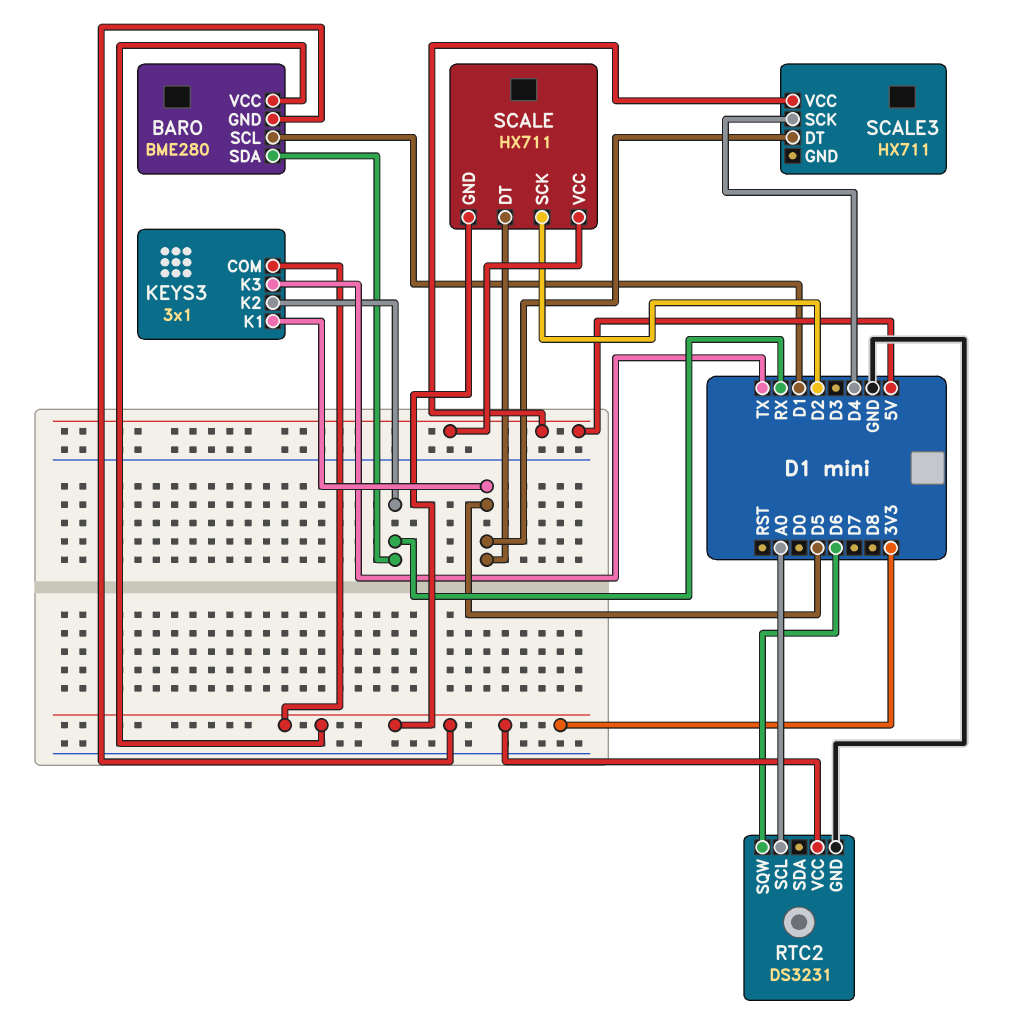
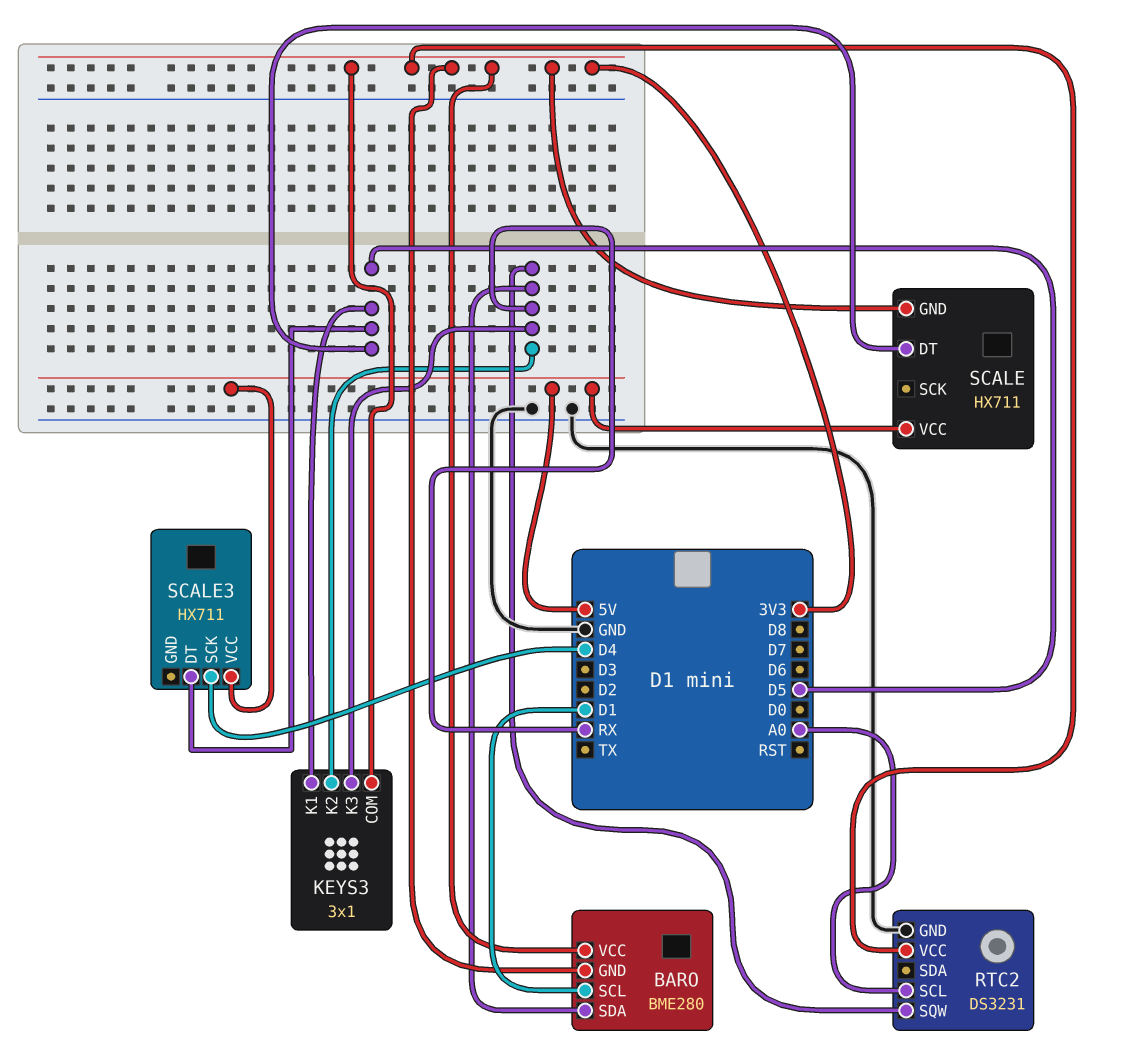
KEYS3 pin K3: TX -> RX
RTC2 pin SQW: D6 -> RX
SCALE pin SCK: D2 -> none

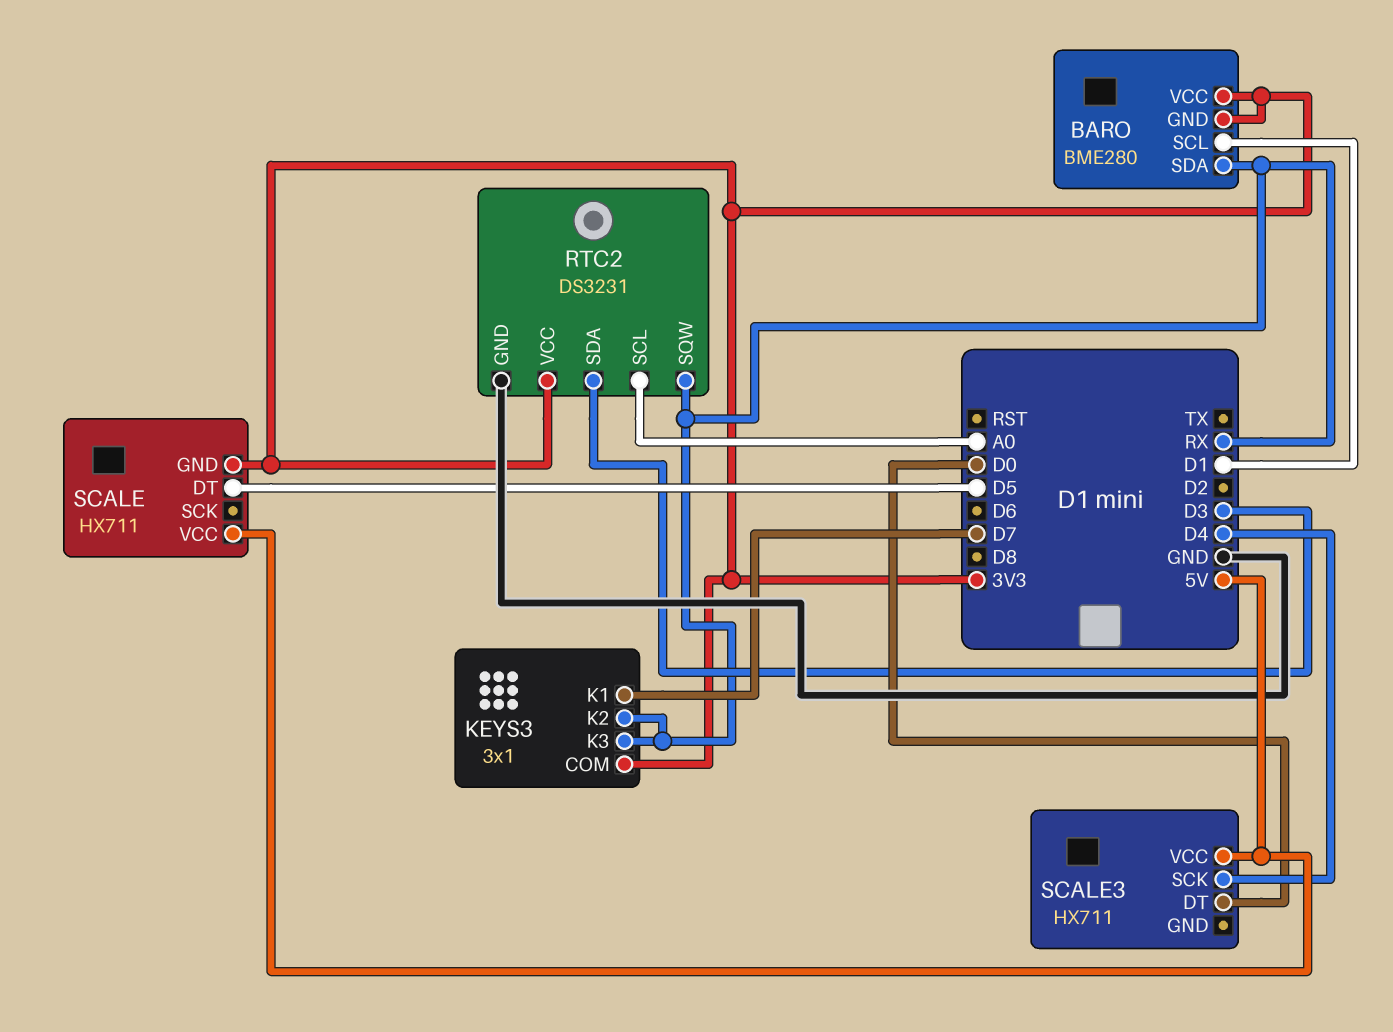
KEYS3 pin K1: D5 -> D7
RTC2 pin SDA: none -> D3
SCALE3 pin DT: D5 -> D0

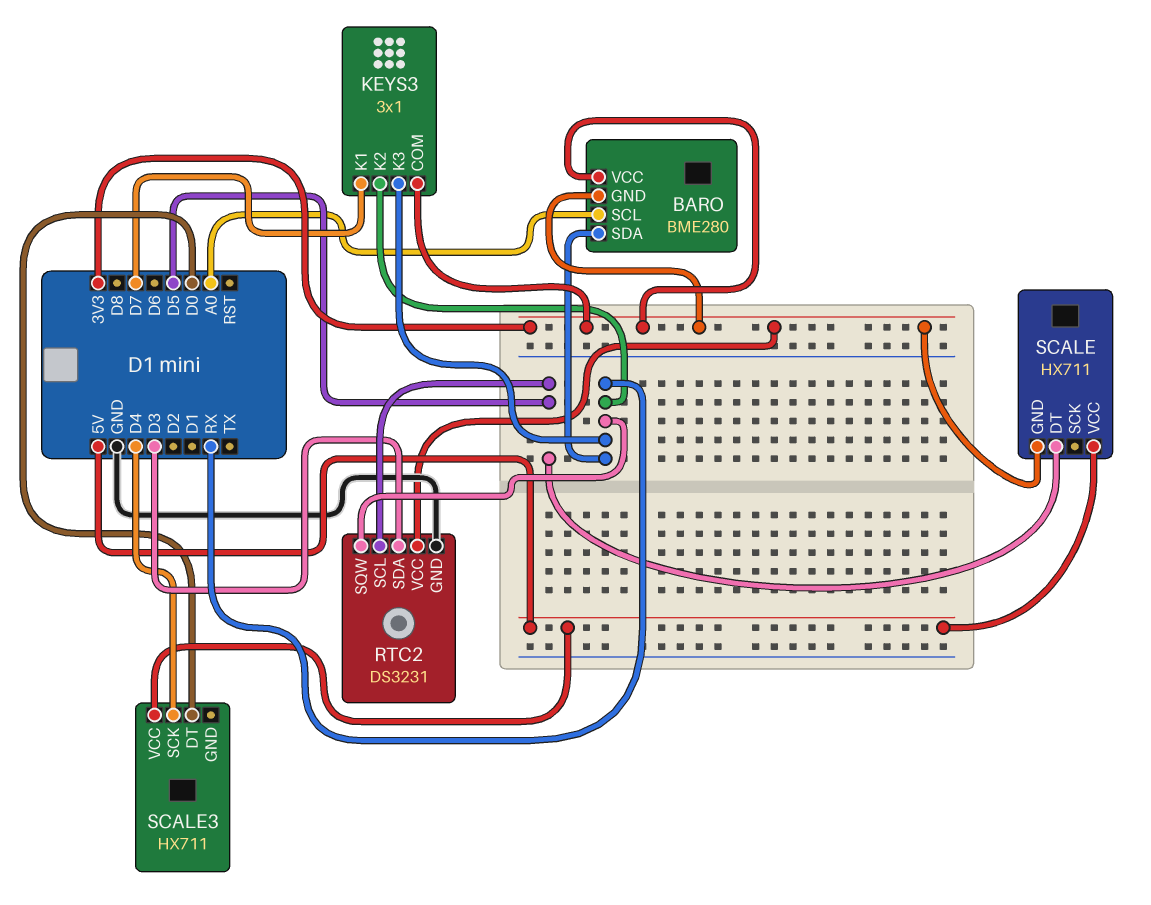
BARO pin SCL: D1 -> A0
RTC2 pin SCL: A0 -> D5

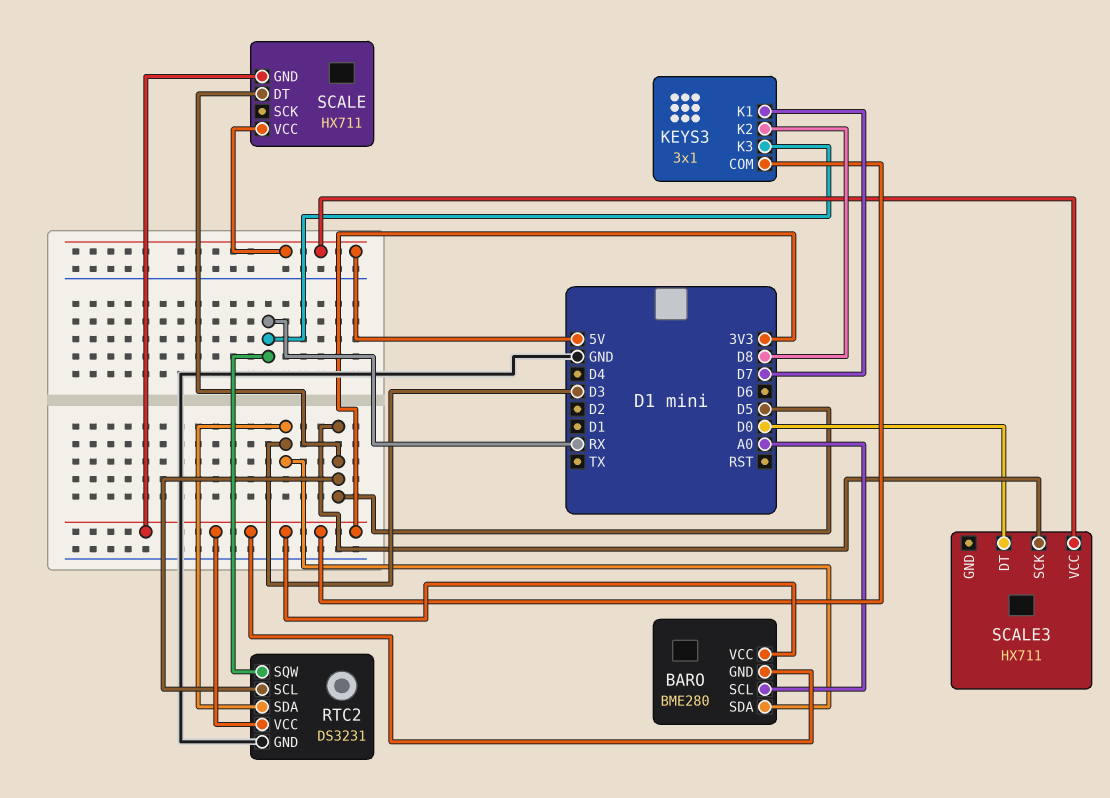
BARO pin SDA: RX -> D3
KEYS3 pin K2: RX -> D8
SCALE3 pin SCK: D4 -> D5

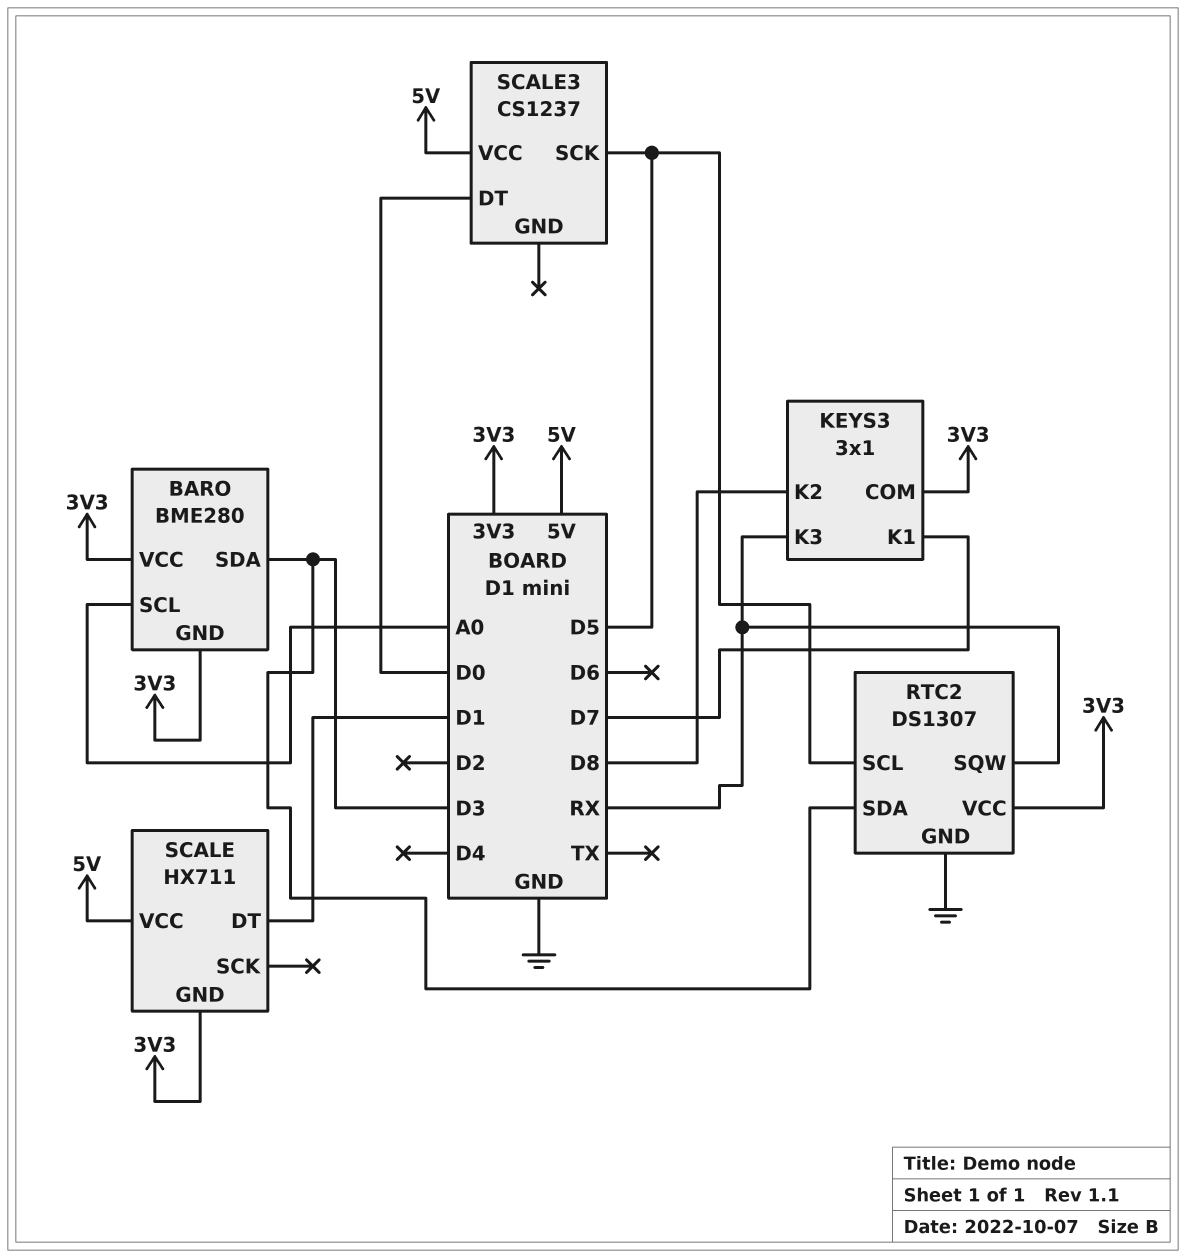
RTC2: DS3231 -> DS1307
SCALE pin DT: D5 -> D1
SCALE3: HX711 -> CS1237

